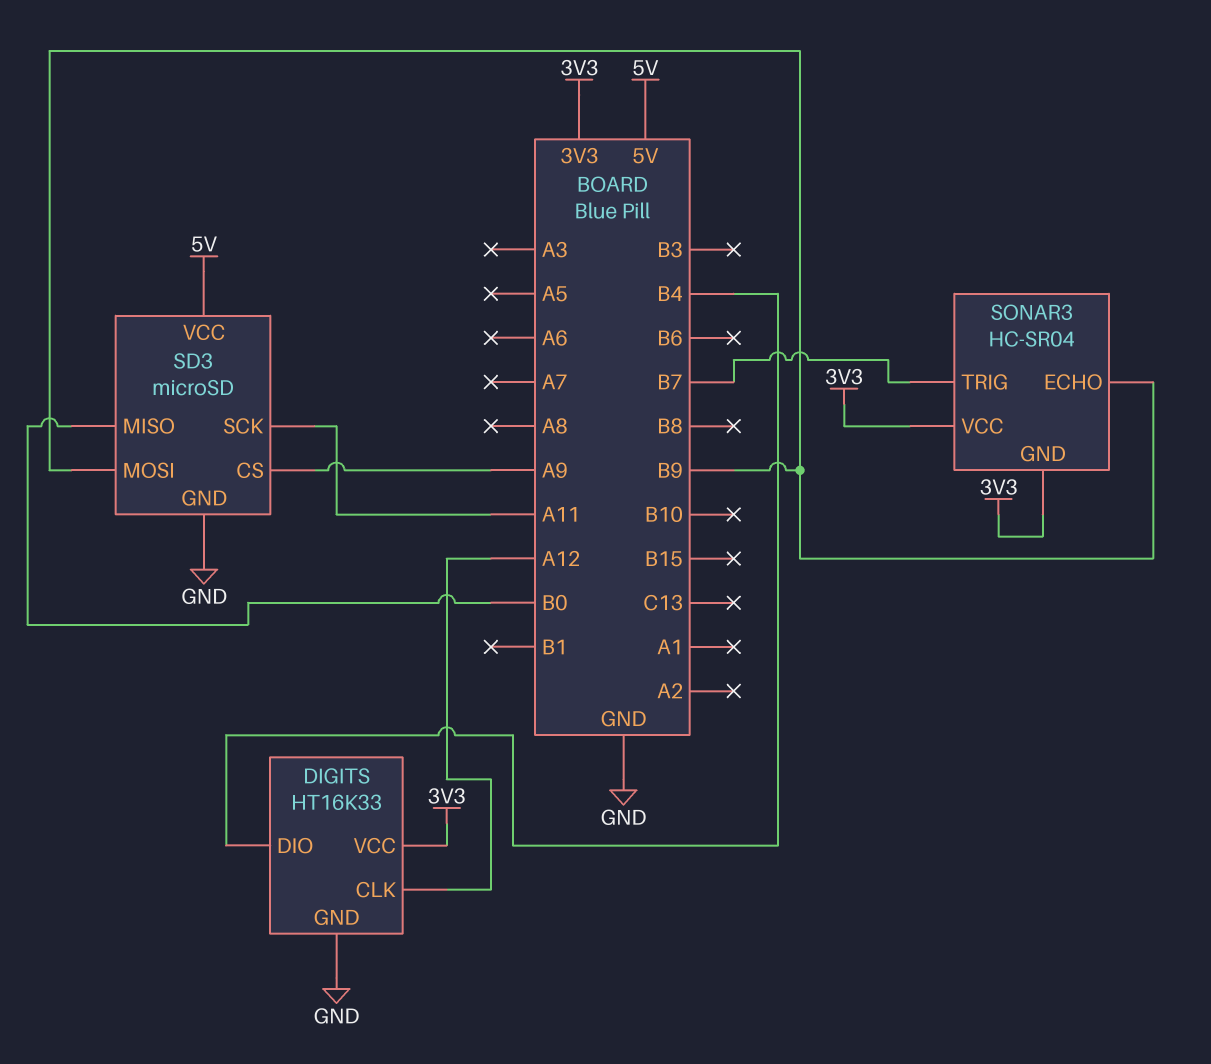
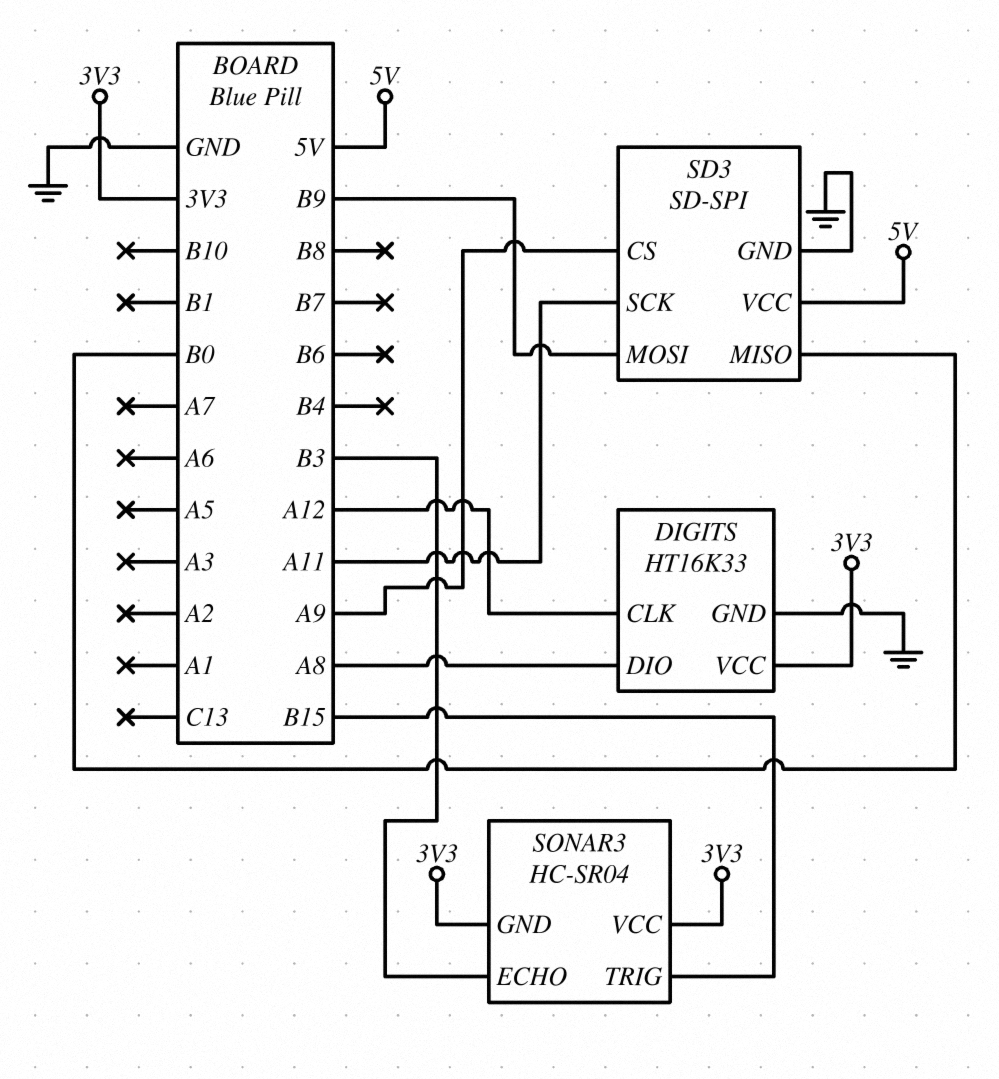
DIGITS pin DIO: B4 -> A8
SD3: microSD -> SD-SPI
SONAR3 pin ECHO: B9 -> B3
SONAR3 pin TRIG: B7 -> B15

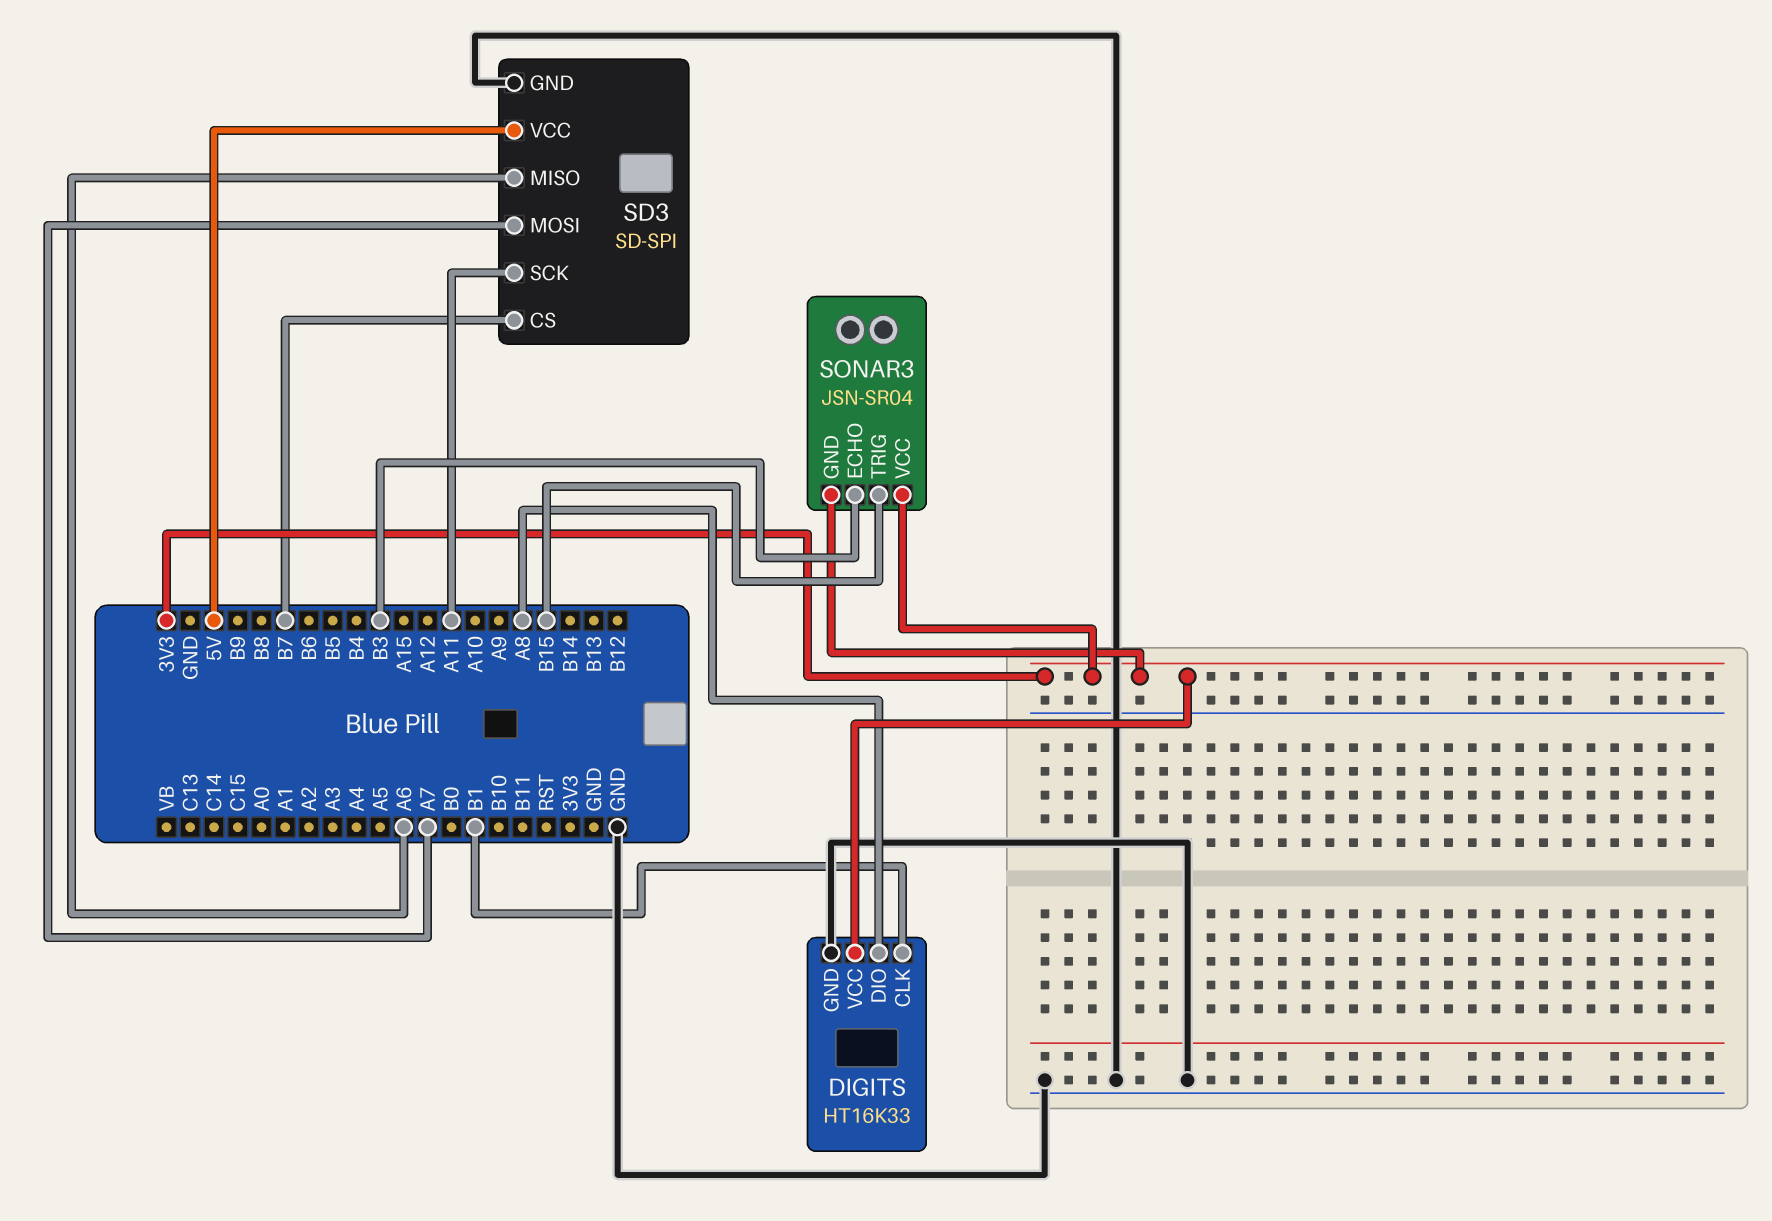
DIGITS pin CLK: A12 -> B1
SD3 pin CS: A9 -> B7
SD3 pin MISO: B0 -> A6
SD3 pin MOSI: B9 -> A7
SONAR3: HC-SR04 -> JSN-SR04

